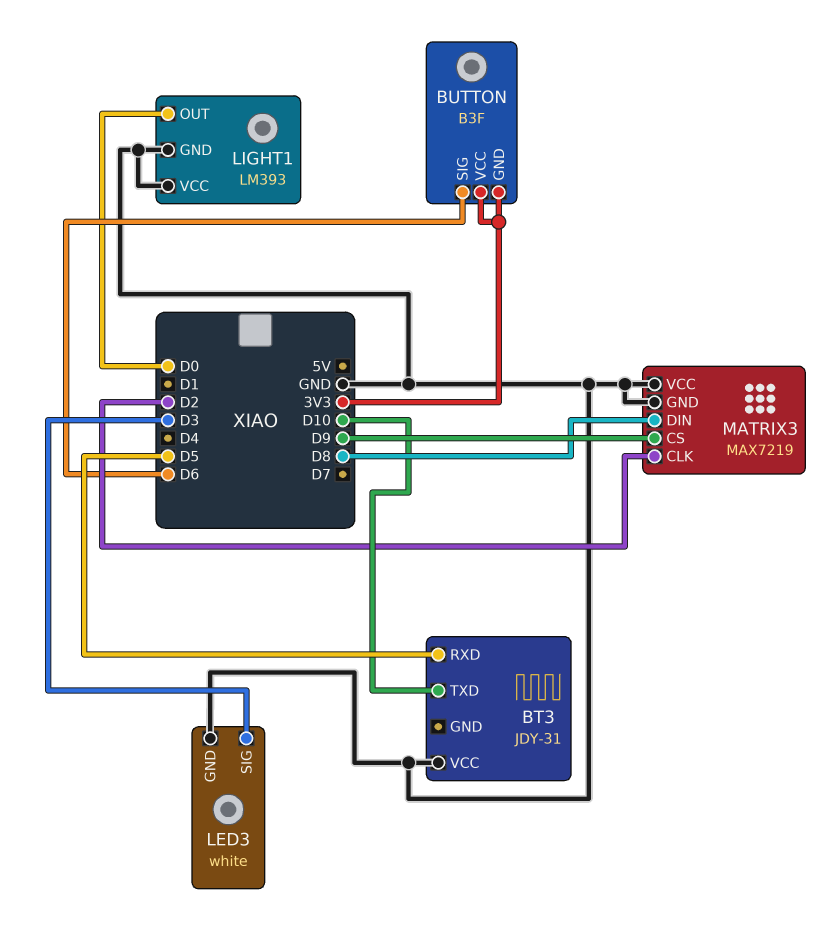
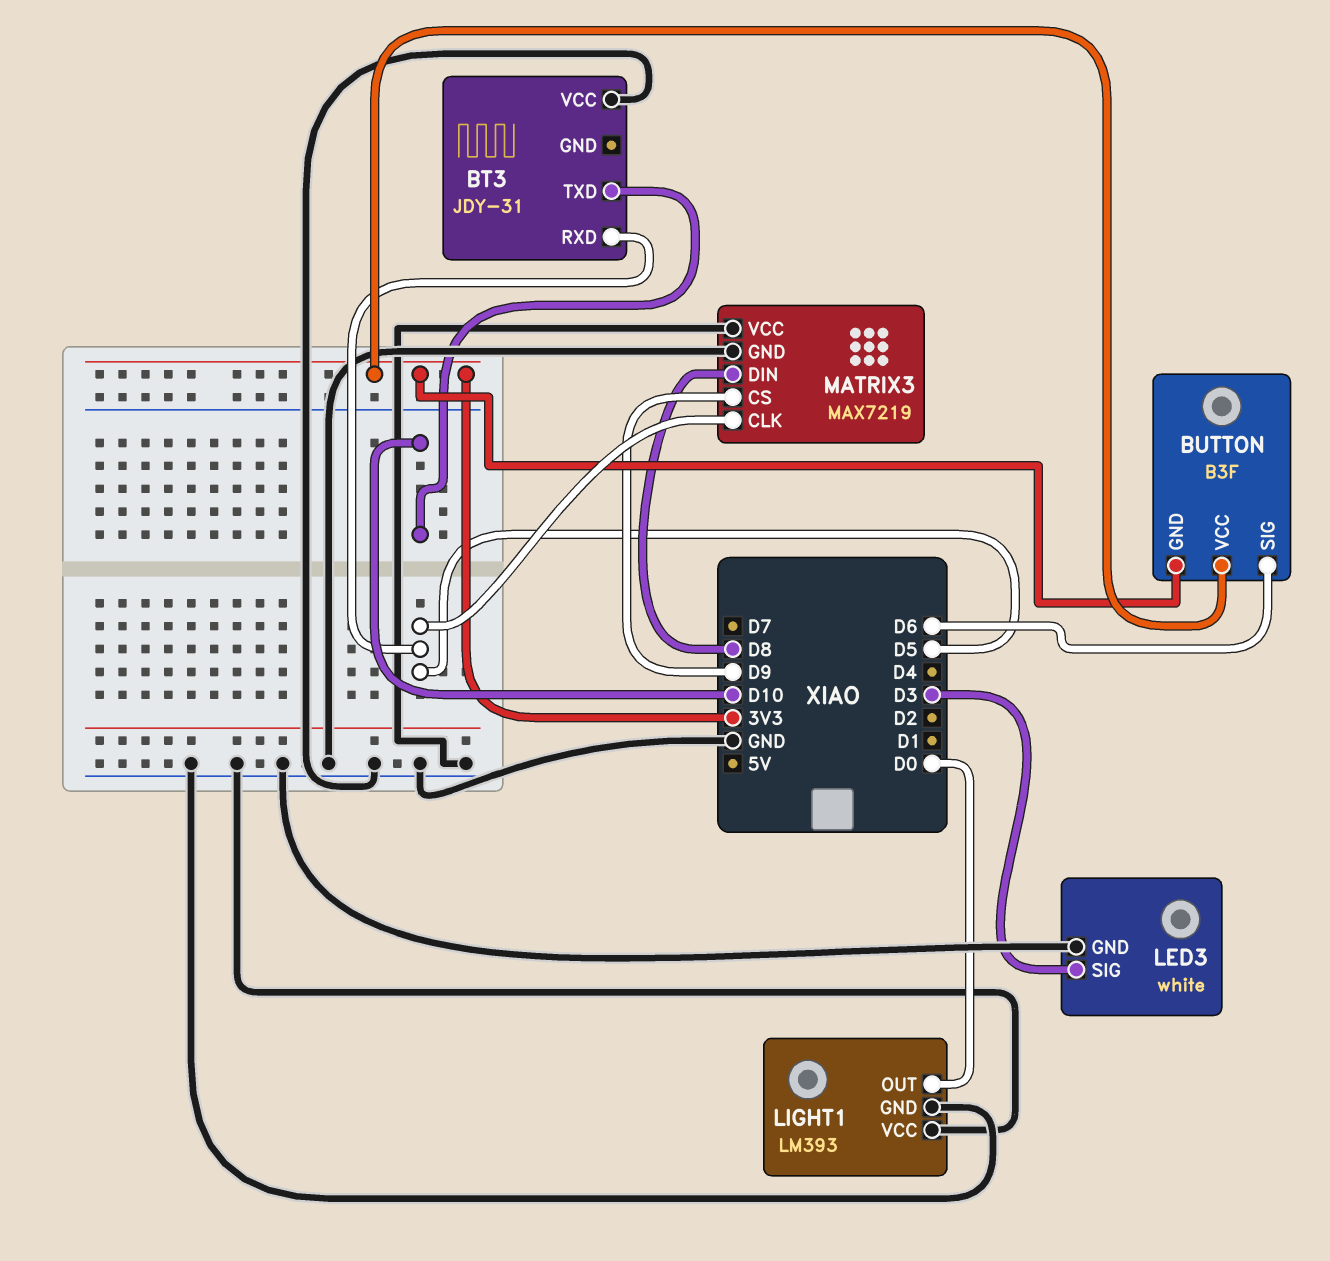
MATRIX3 pin CLK: D2 -> D5

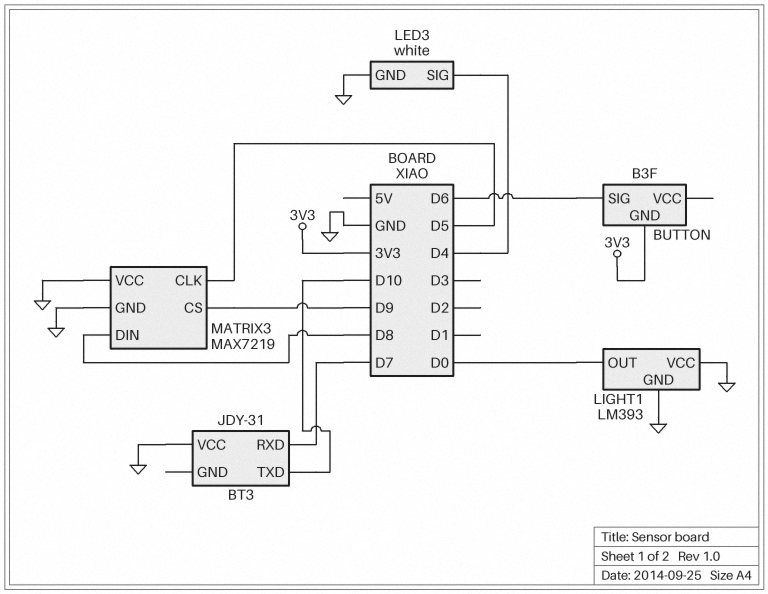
BT3 pin RXD: D5 -> D7
BUTTON pin VCC: 3V3 -> none
LED3 pin SIG: D3 -> D4

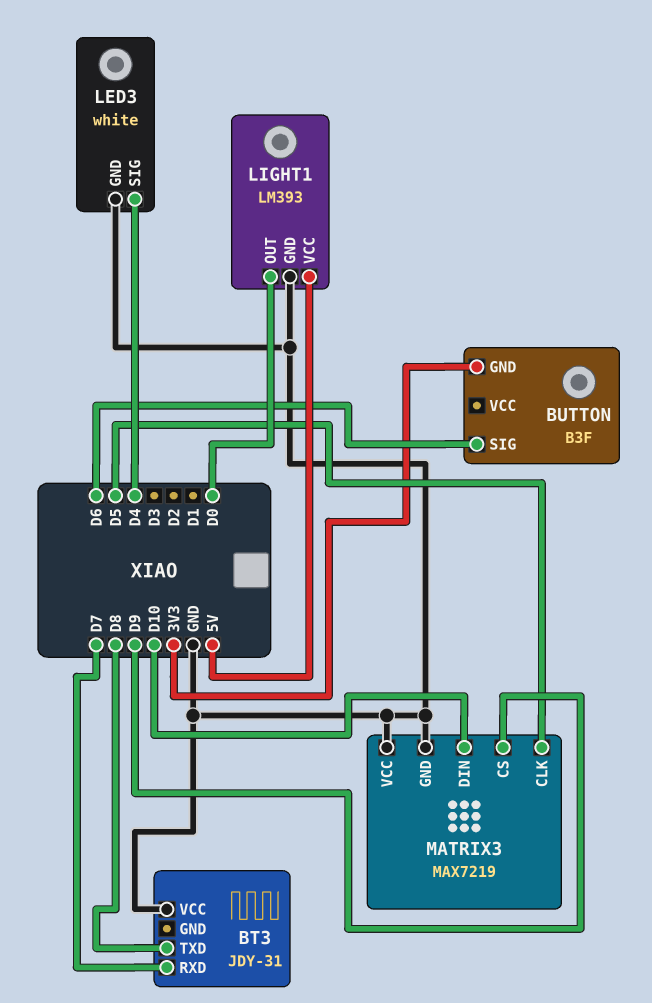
BT3 pin TXD: D10 -> D8
LIGHT1 pin VCC: GND -> 5V
MATRIX3 pin DIN: D8 -> D10

